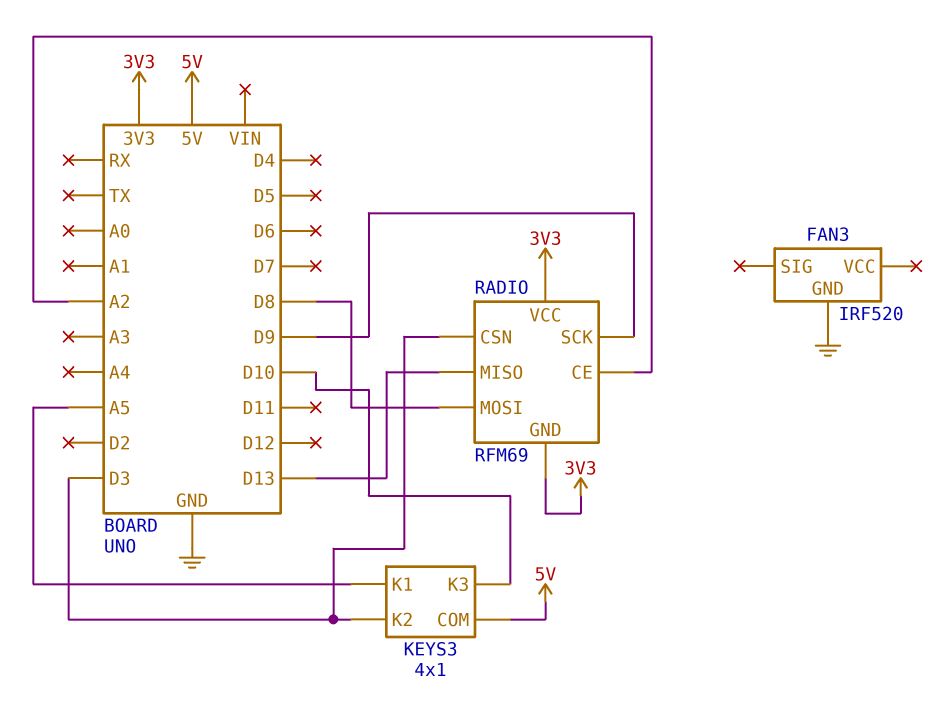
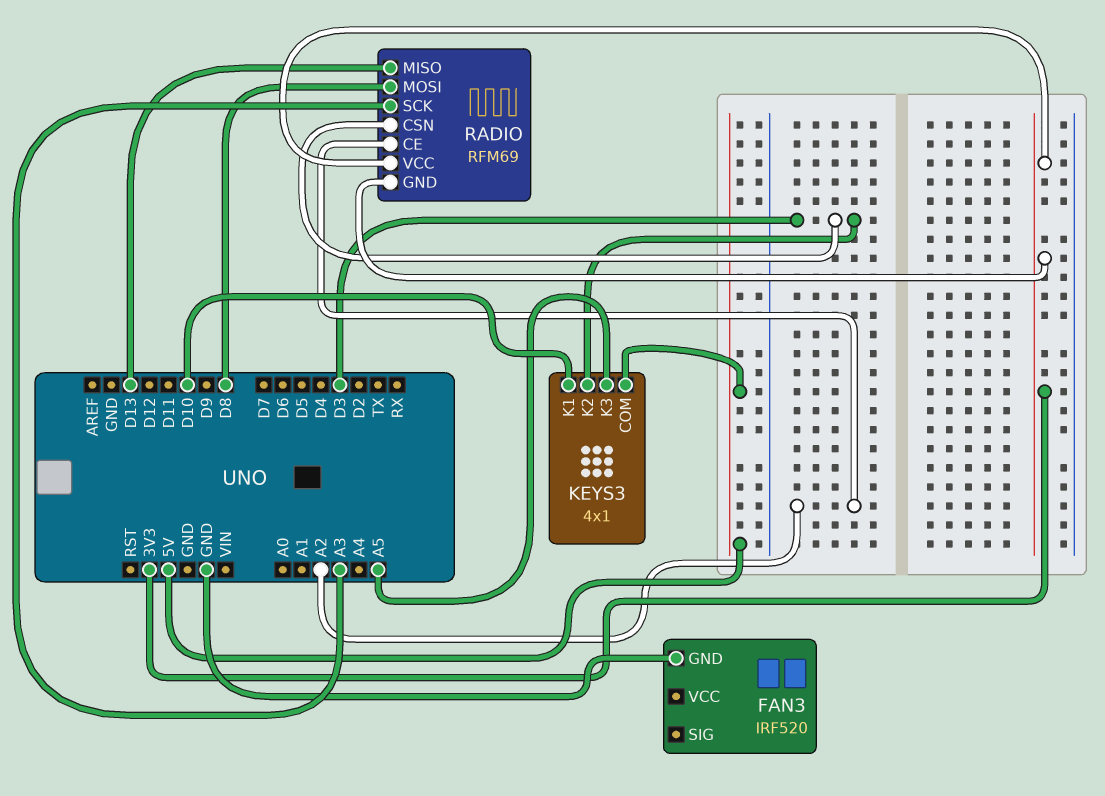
KEYS3 pin K1: A5 -> D10
KEYS3 pin K3: D10 -> A5
RADIO pin SCK: D9 -> A3

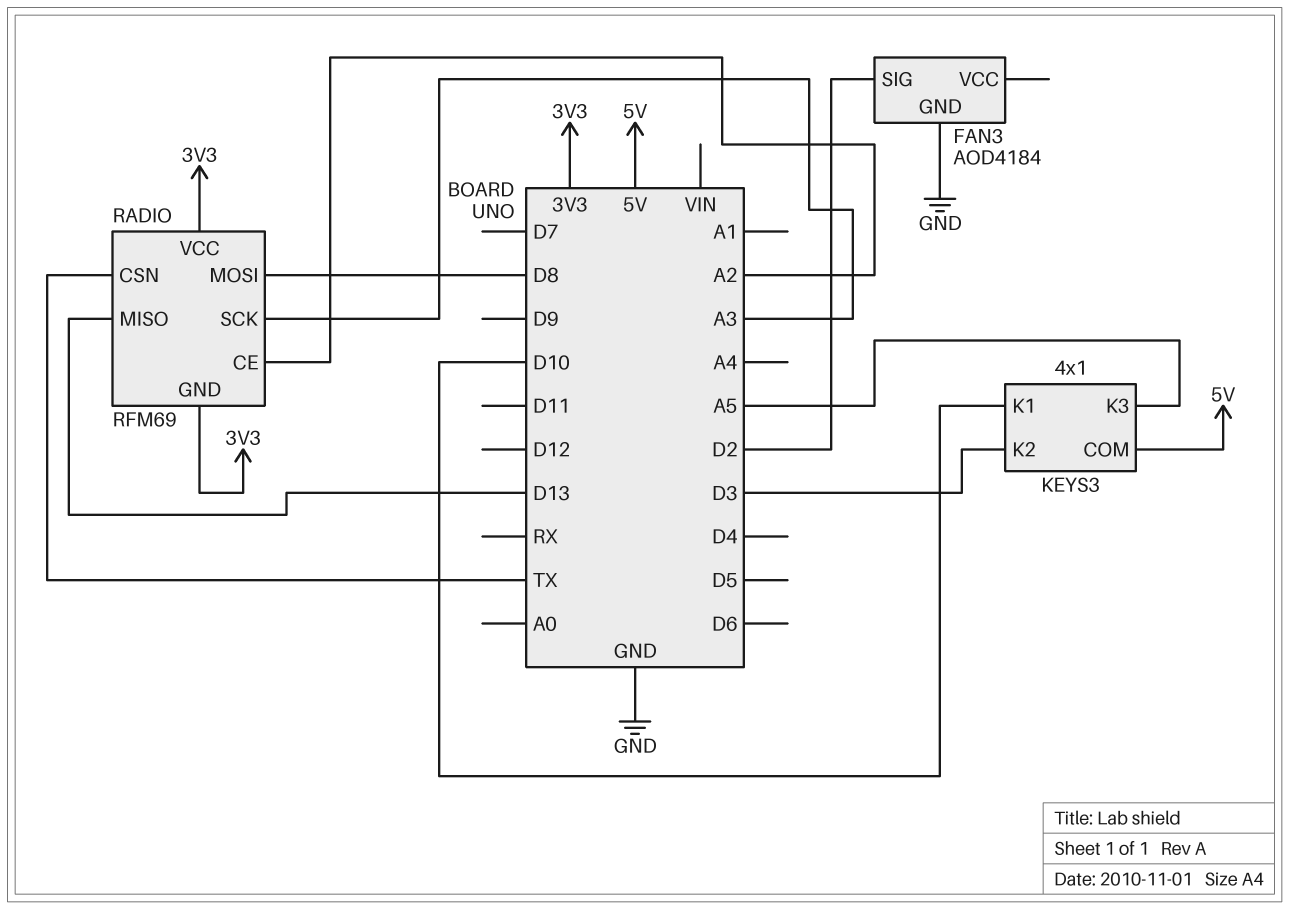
FAN3: IRF520 -> AOD4184
FAN3 pin SIG: none -> D2
RADIO pin CSN: D3 -> TX

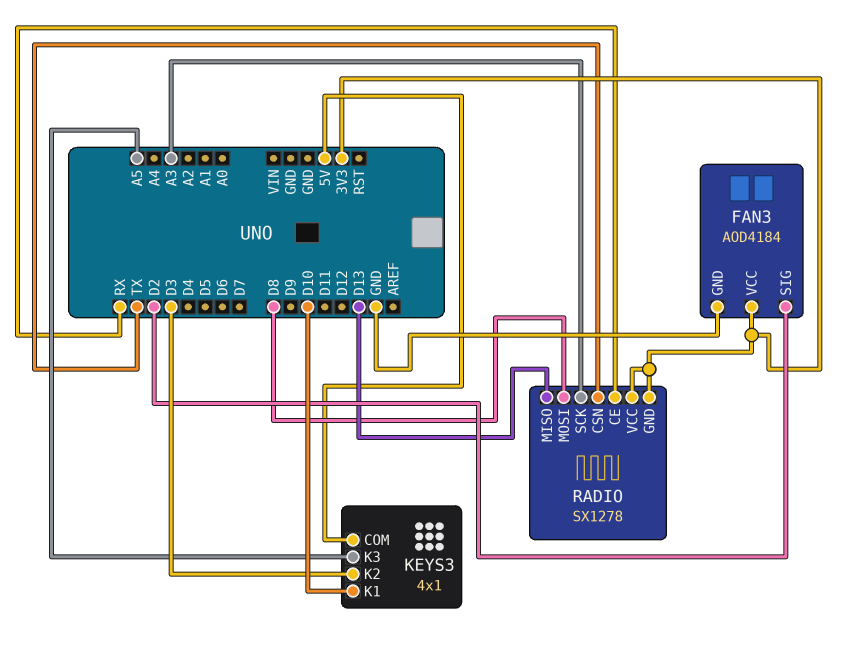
FAN3 pin VCC: none -> 3V3
RADIO: RFM69 -> SX1278
RADIO pin CE: A2 -> RX

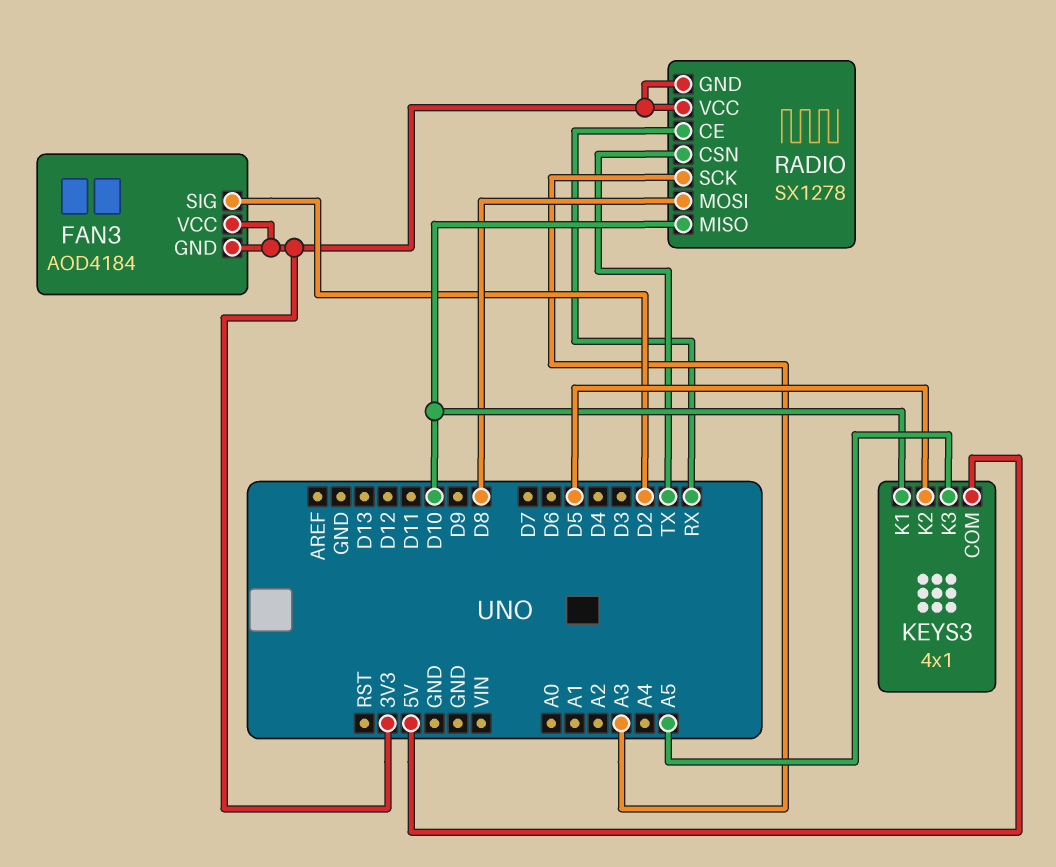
FAN3 pin GND: GND -> 3V3
KEYS3 pin K2: D3 -> D5
RADIO pin MISO: D13 -> D10

